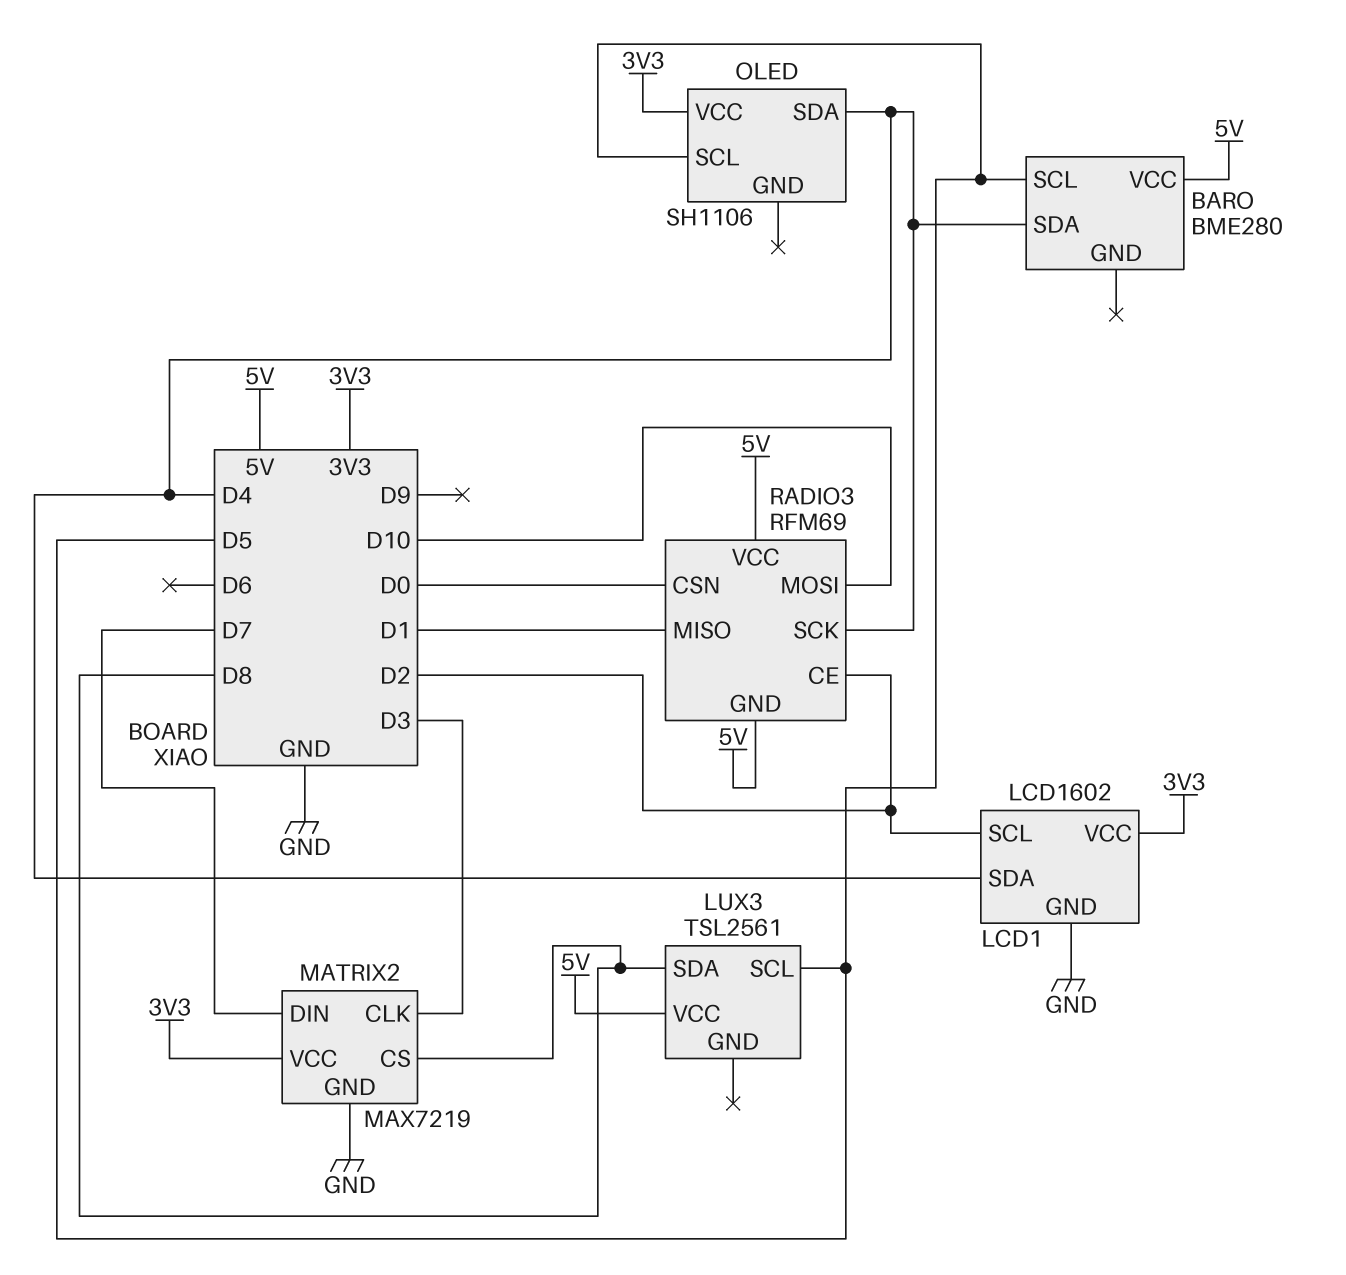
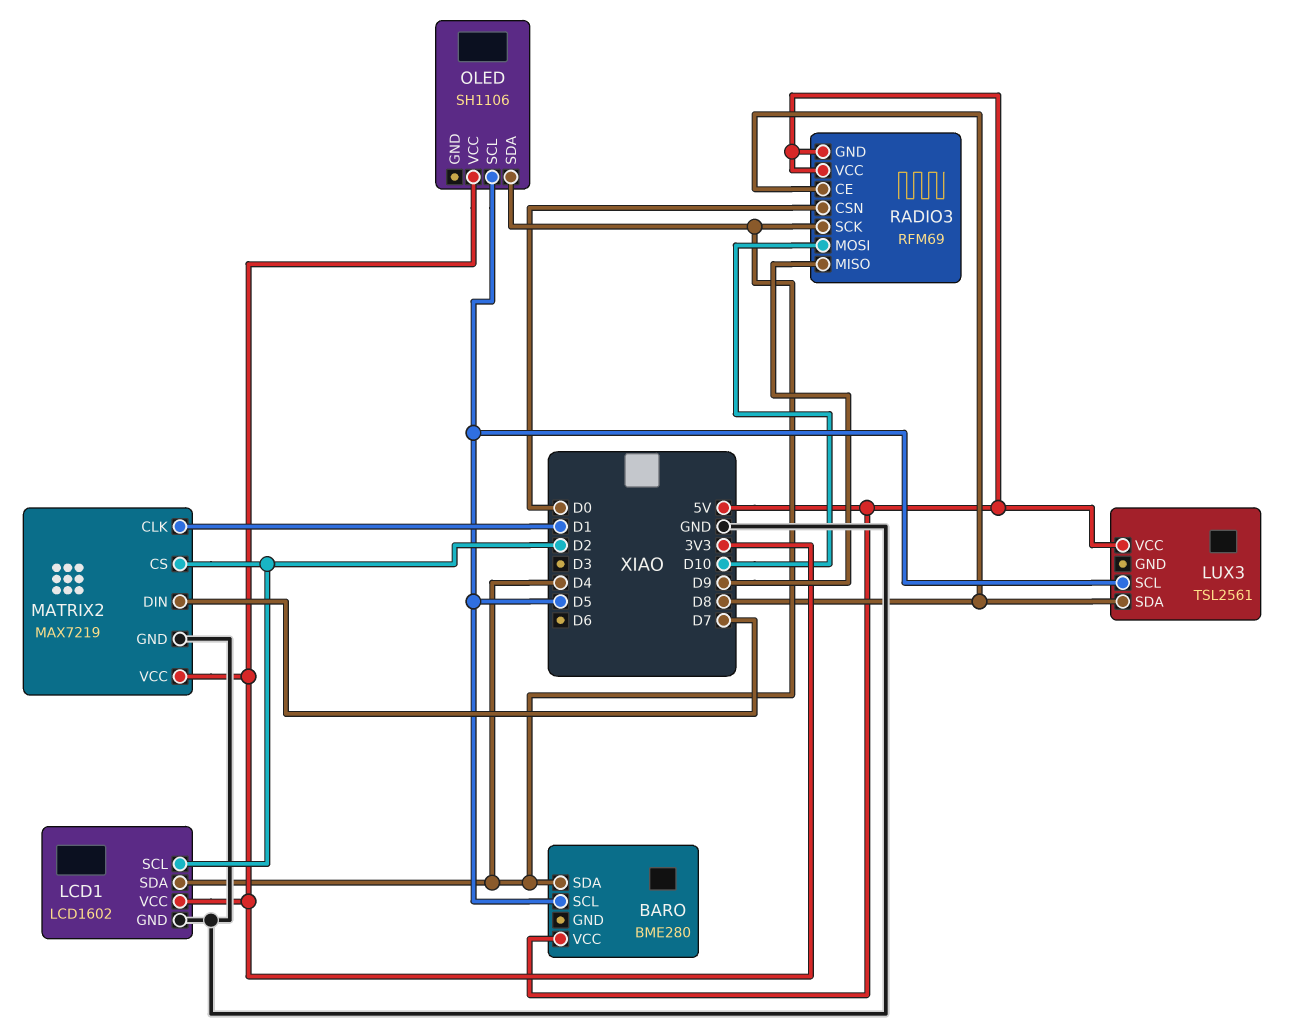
MATRIX2 pin CLK: D3 -> D1
MATRIX2 pin CS: D8 -> D2
RADIO3 pin CE: D2 -> D8
RADIO3 pin MISO: D1 -> D9

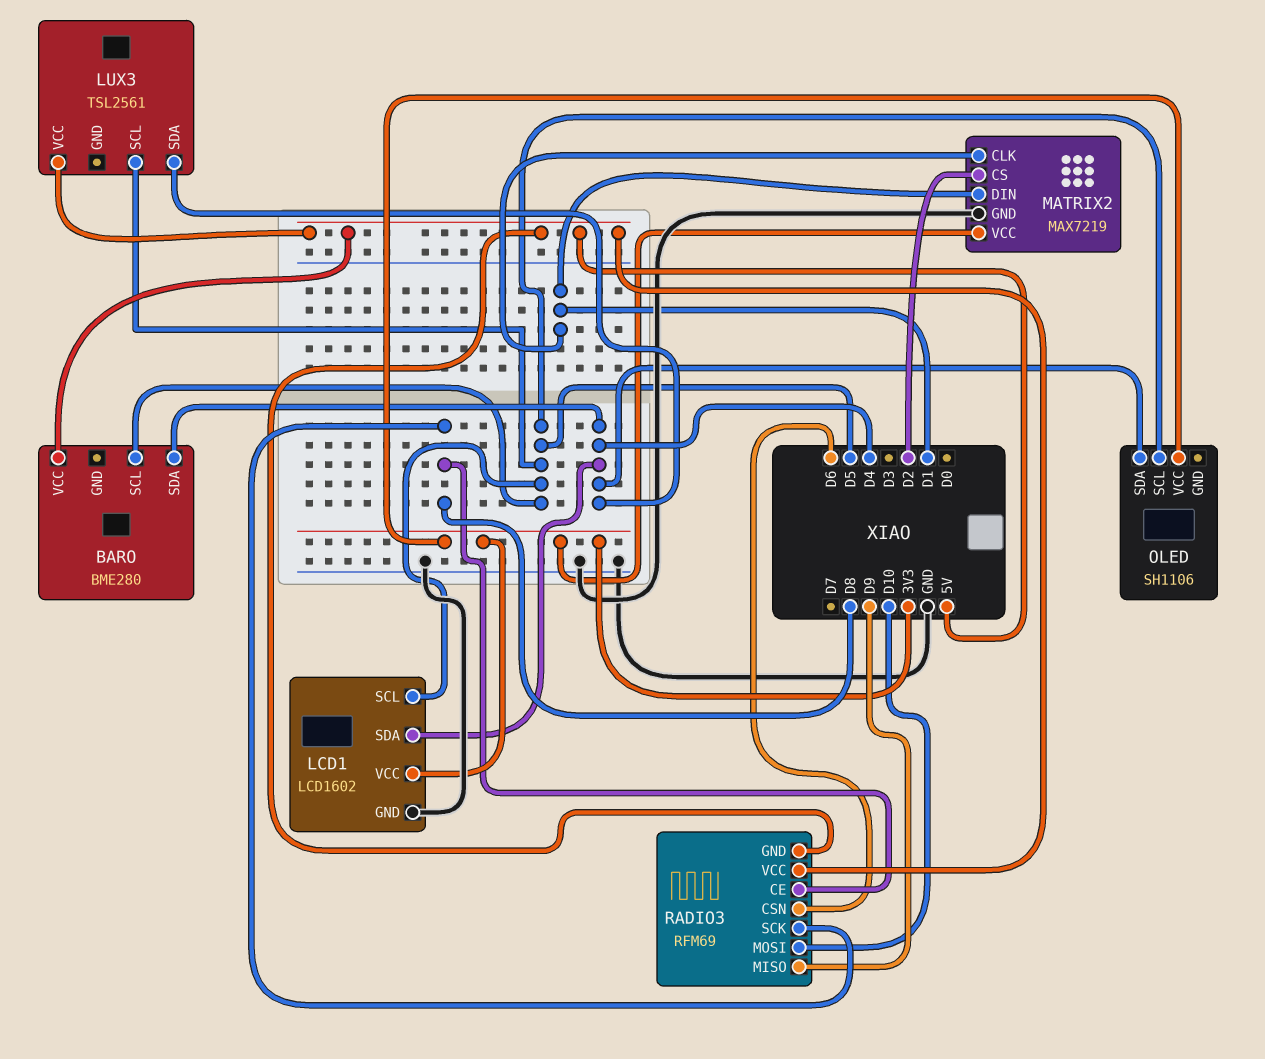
LCD1 pin SCL: D2 -> D5
LUX3 pin SDA: D8 -> D4
MATRIX2 pin DIN: D7 -> D1
RADIO3 pin CSN: D0 -> D6
RADIO3 pin SCK: D4 -> D8

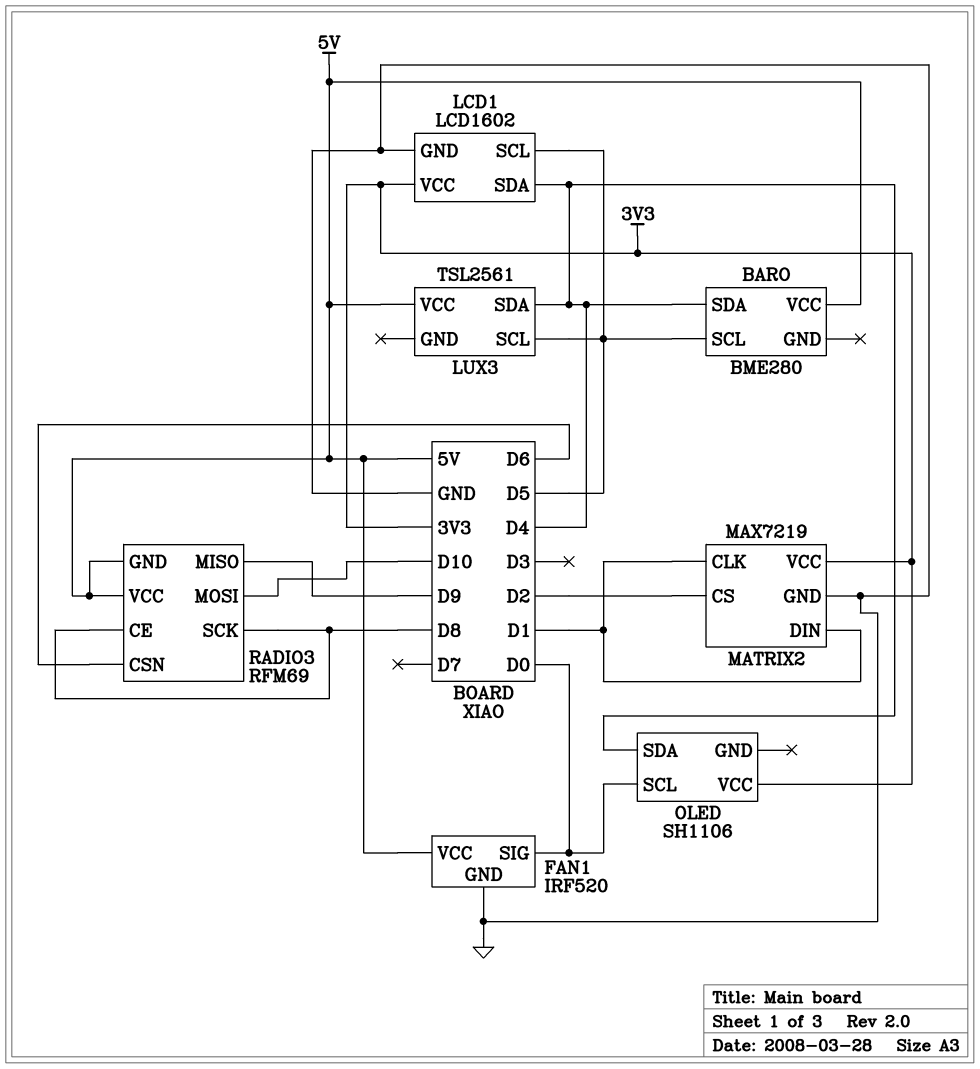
FAN1: none -> IRF520
FAN1 pin GND: none -> GND
FAN1 pin SIG: none -> D0
FAN1 pin VCC: none -> 5V
OLED pin SCL: D5 -> D0

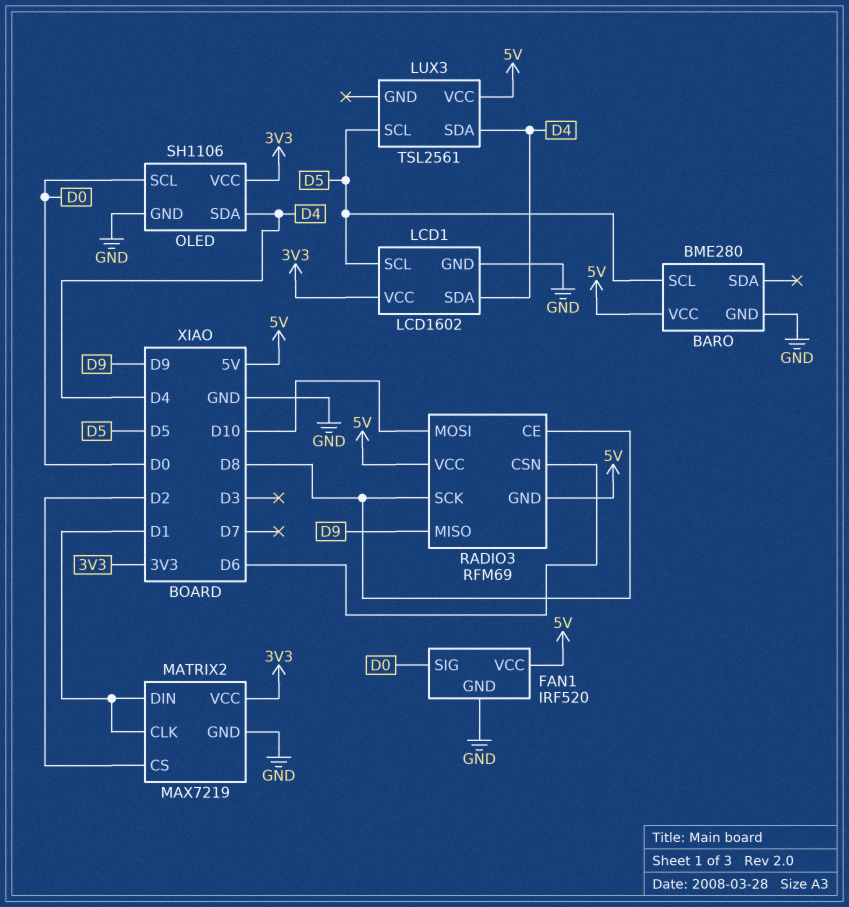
BARO pin GND: none -> GND
BARO pin SDA: D4 -> none
OLED pin GND: none -> GND

